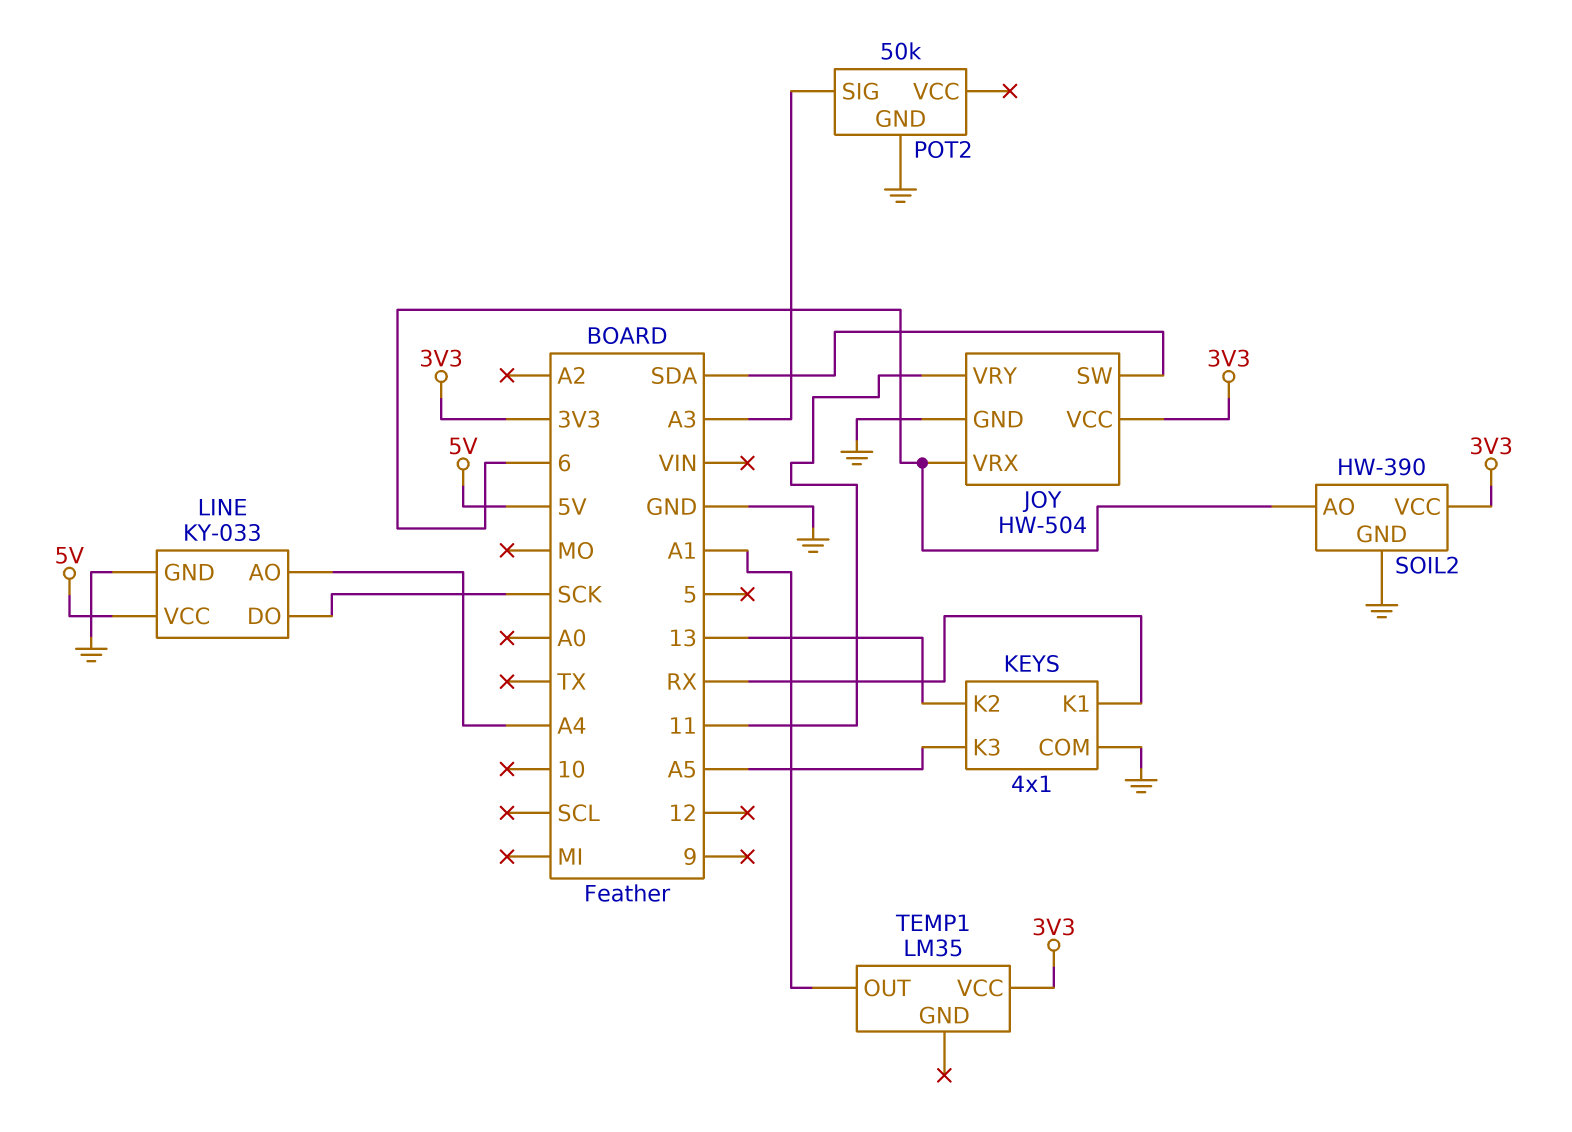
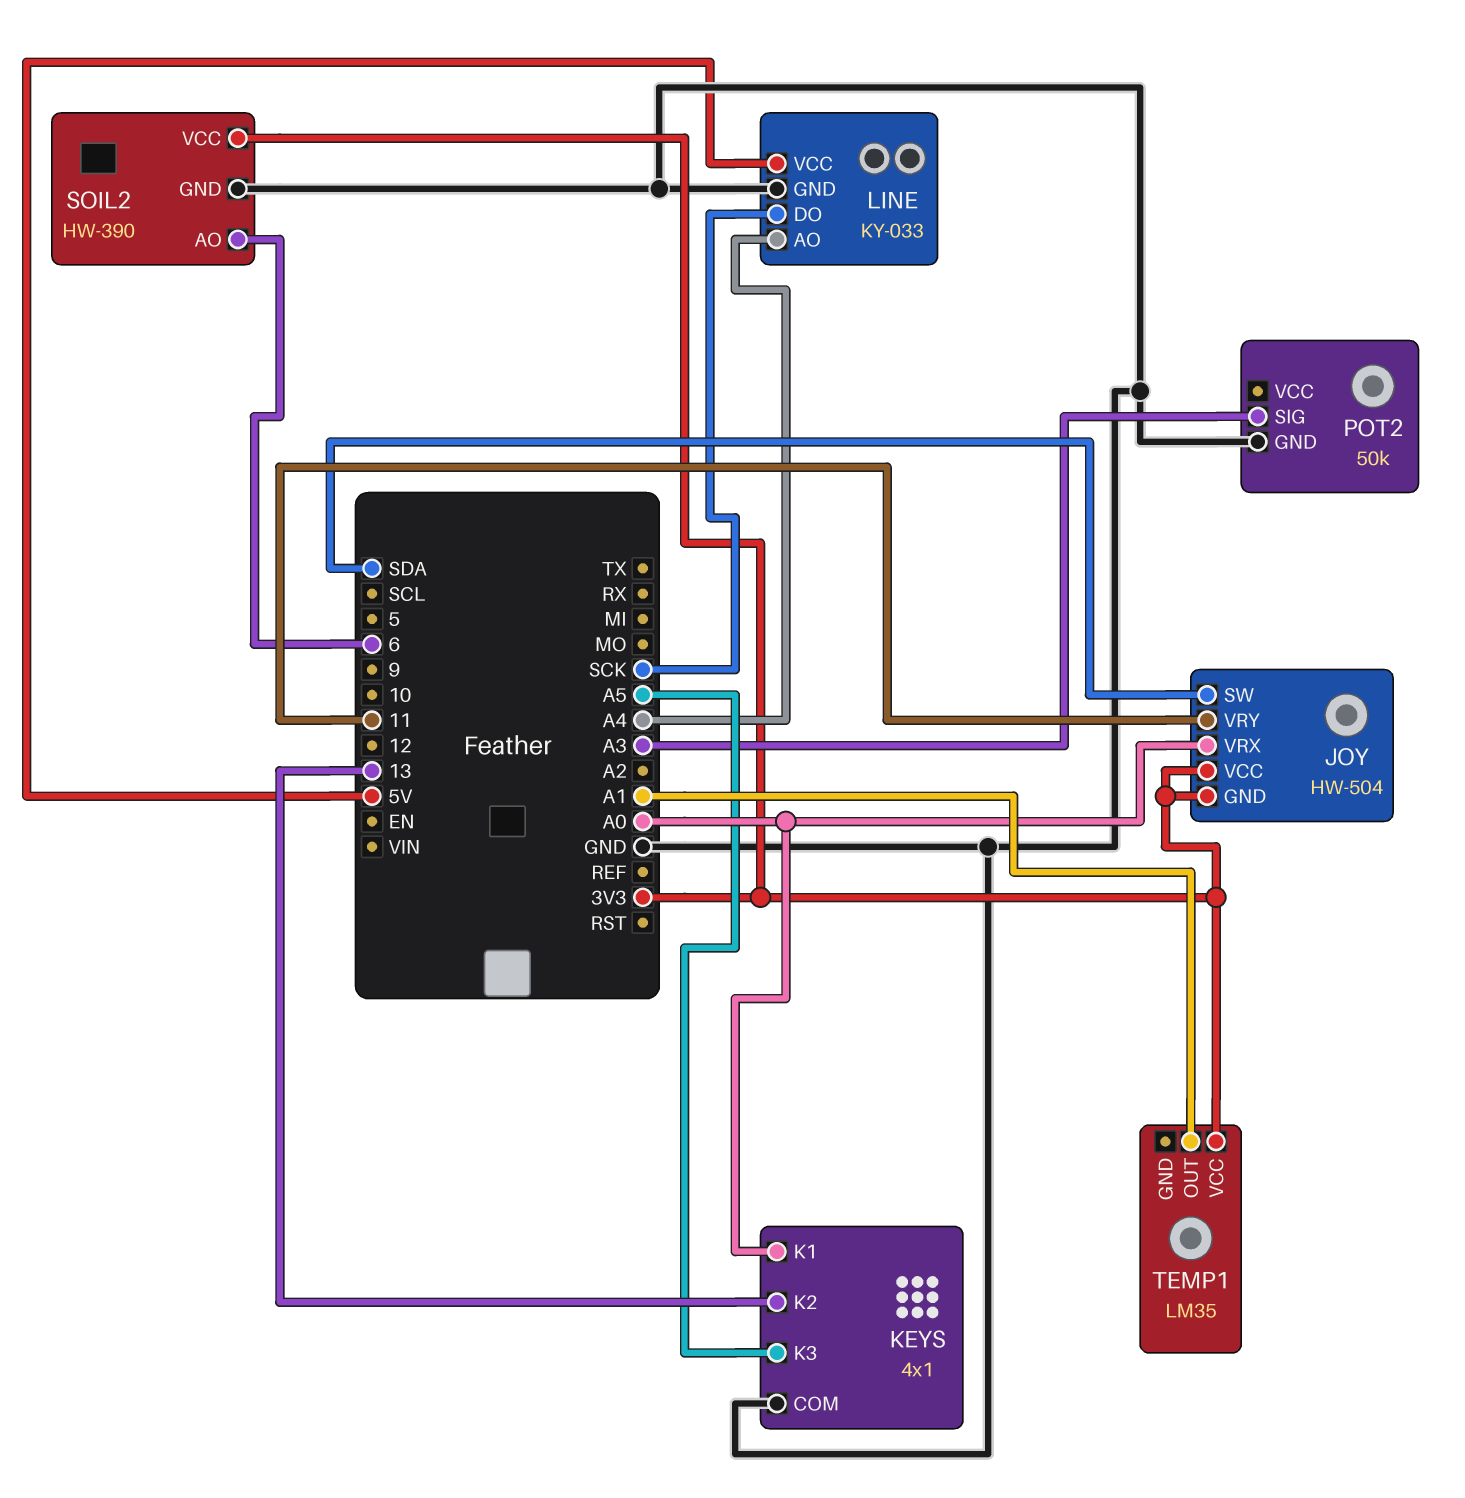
JOY pin GND: GND -> 3V3
JOY pin VRX: 6 -> A0
KEYS pin K1: RX -> A0

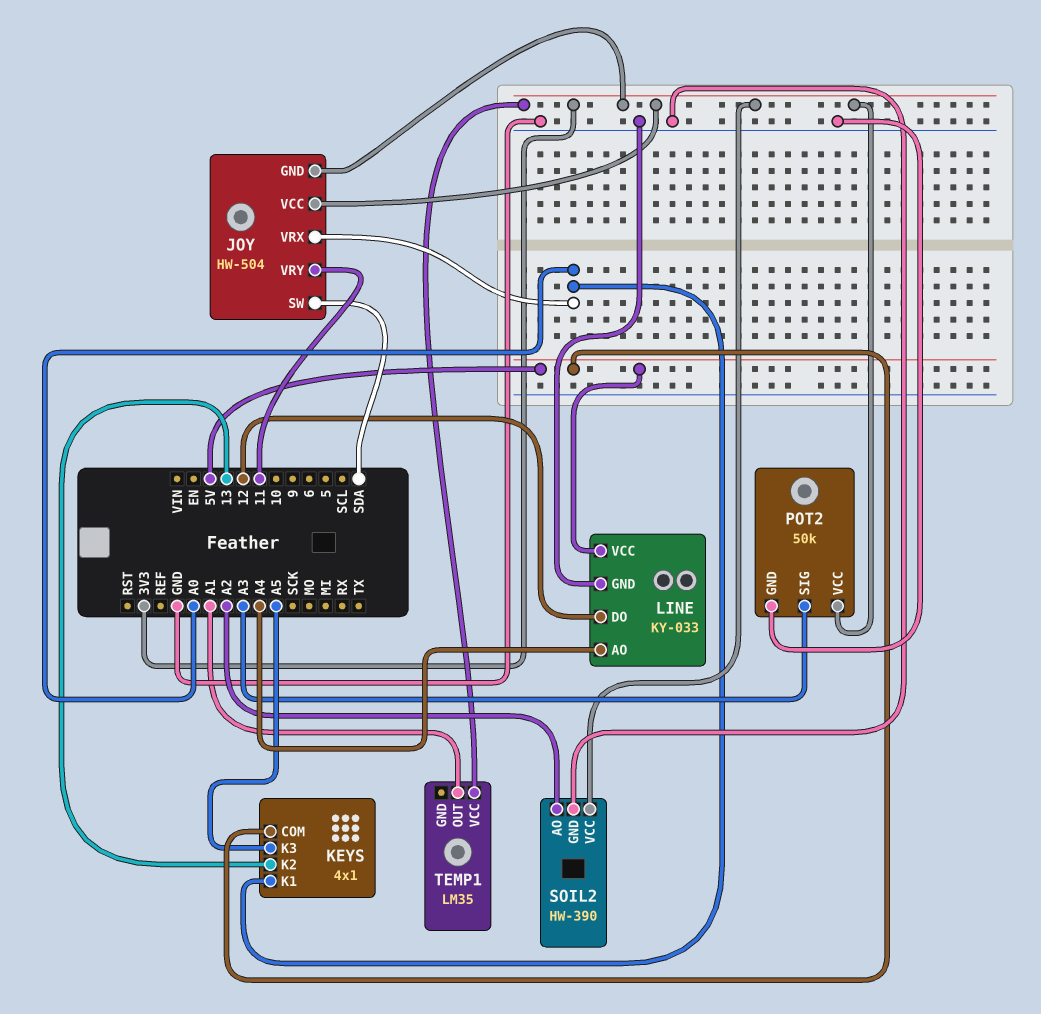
KEYS pin COM: GND -> 5V
LINE pin DO: SCK -> 12
POT2 pin VCC: none -> 3V3
SOIL2 pin AO: 6 -> A2

